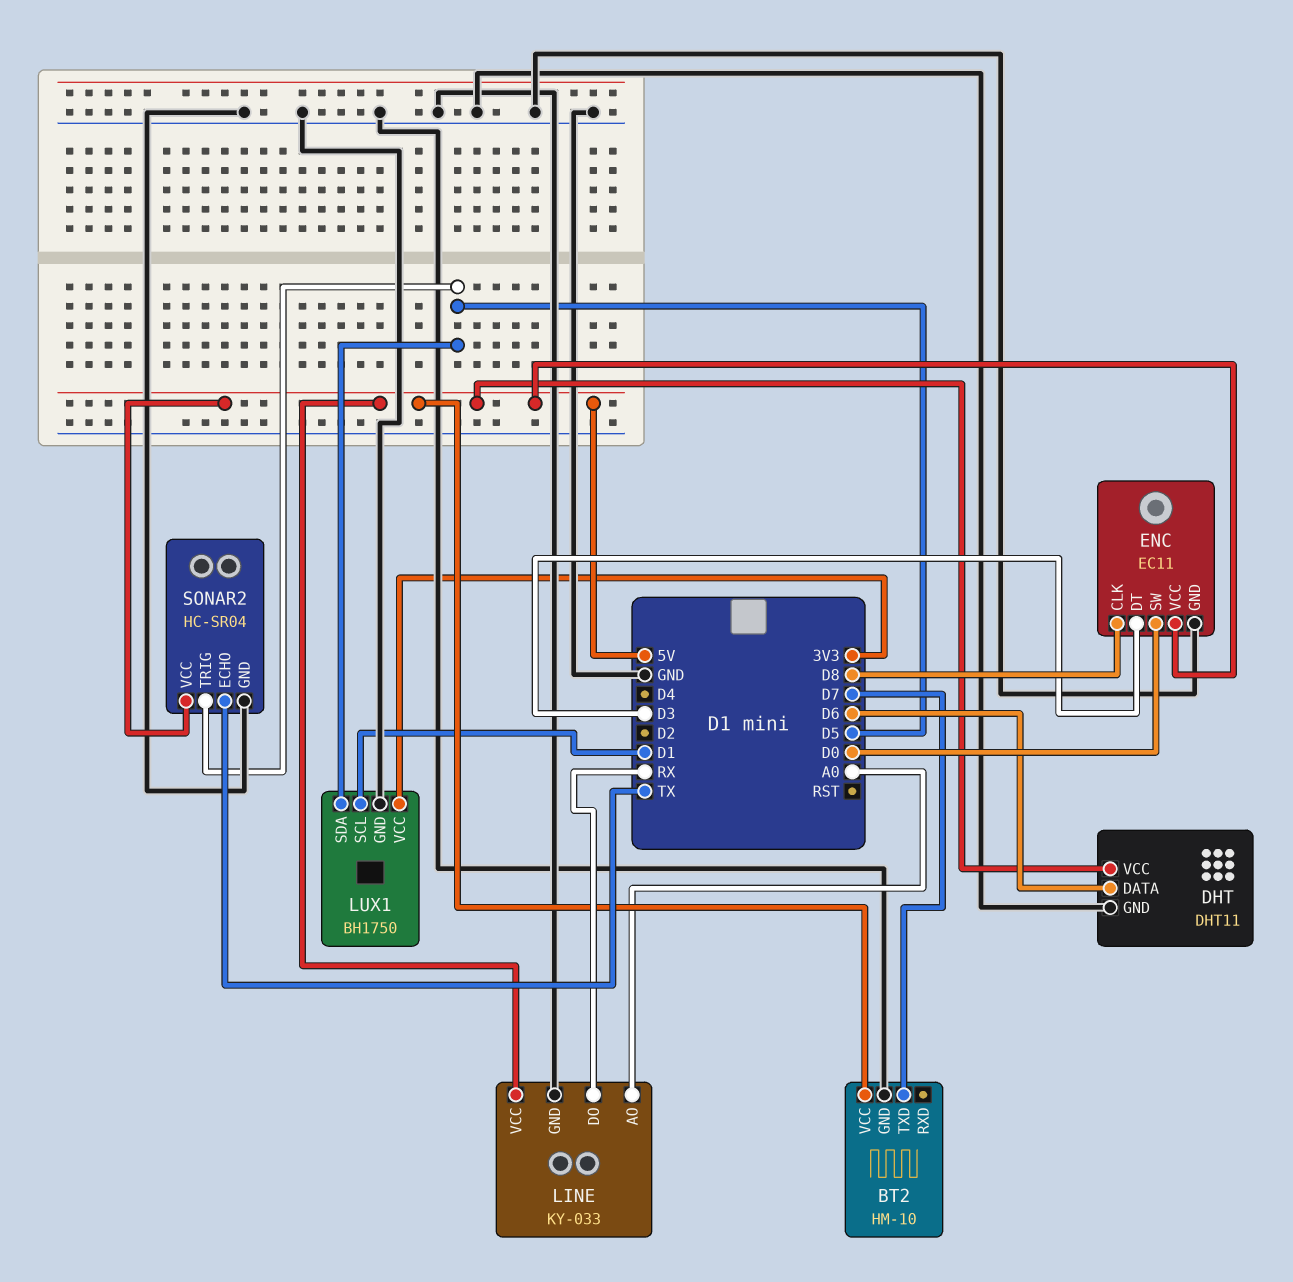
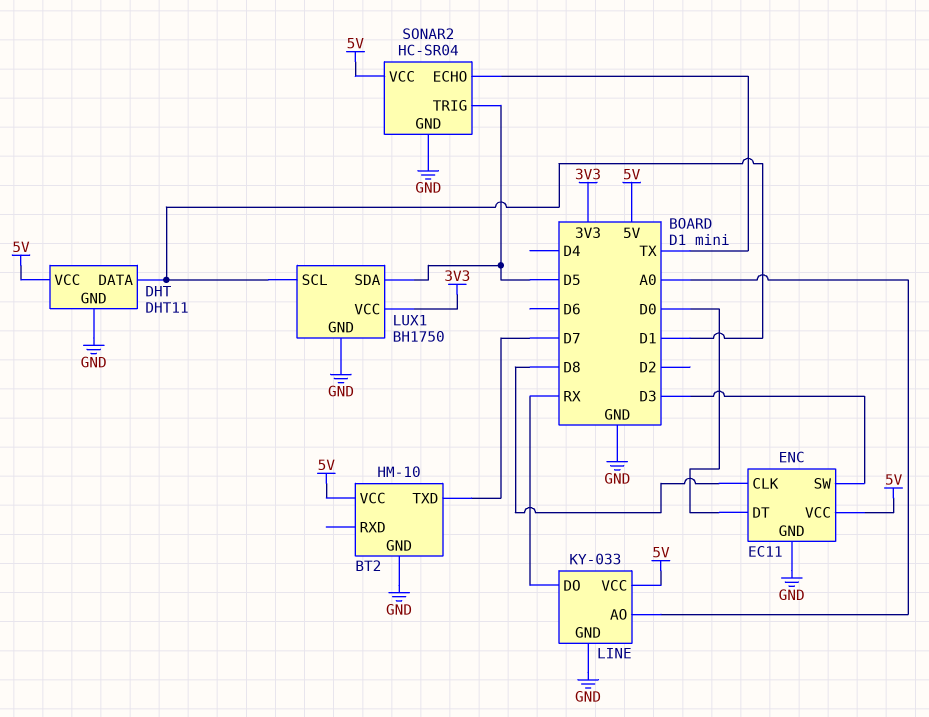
DHT pin DATA: D6 -> D1
ENC pin DT: D3 -> D0
ENC pin SW: D0 -> D3

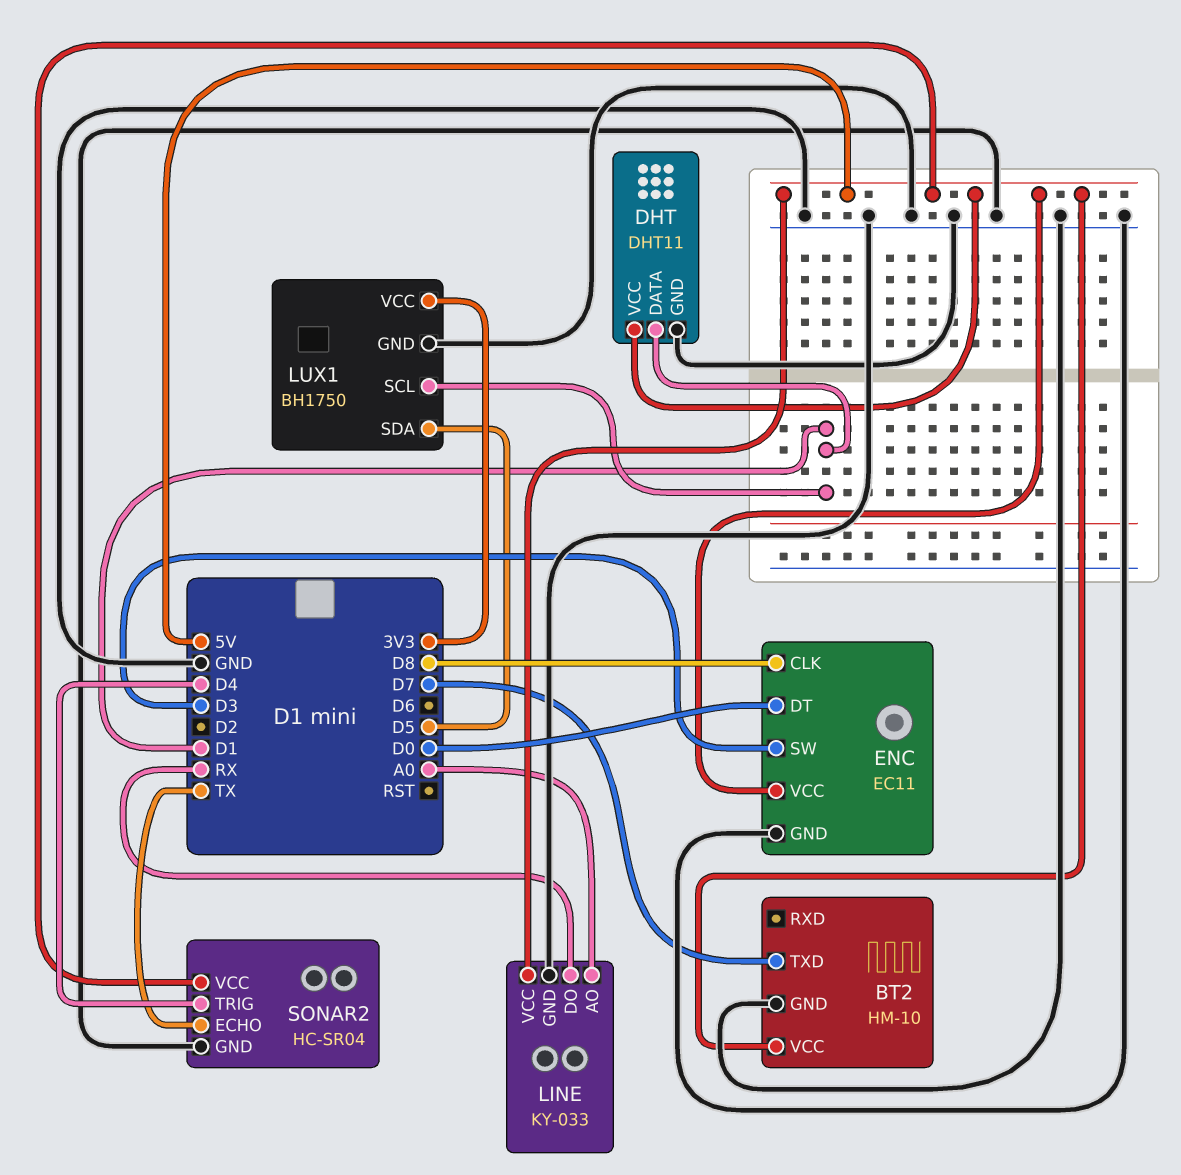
SONAR2 pin TRIG: D5 -> D4

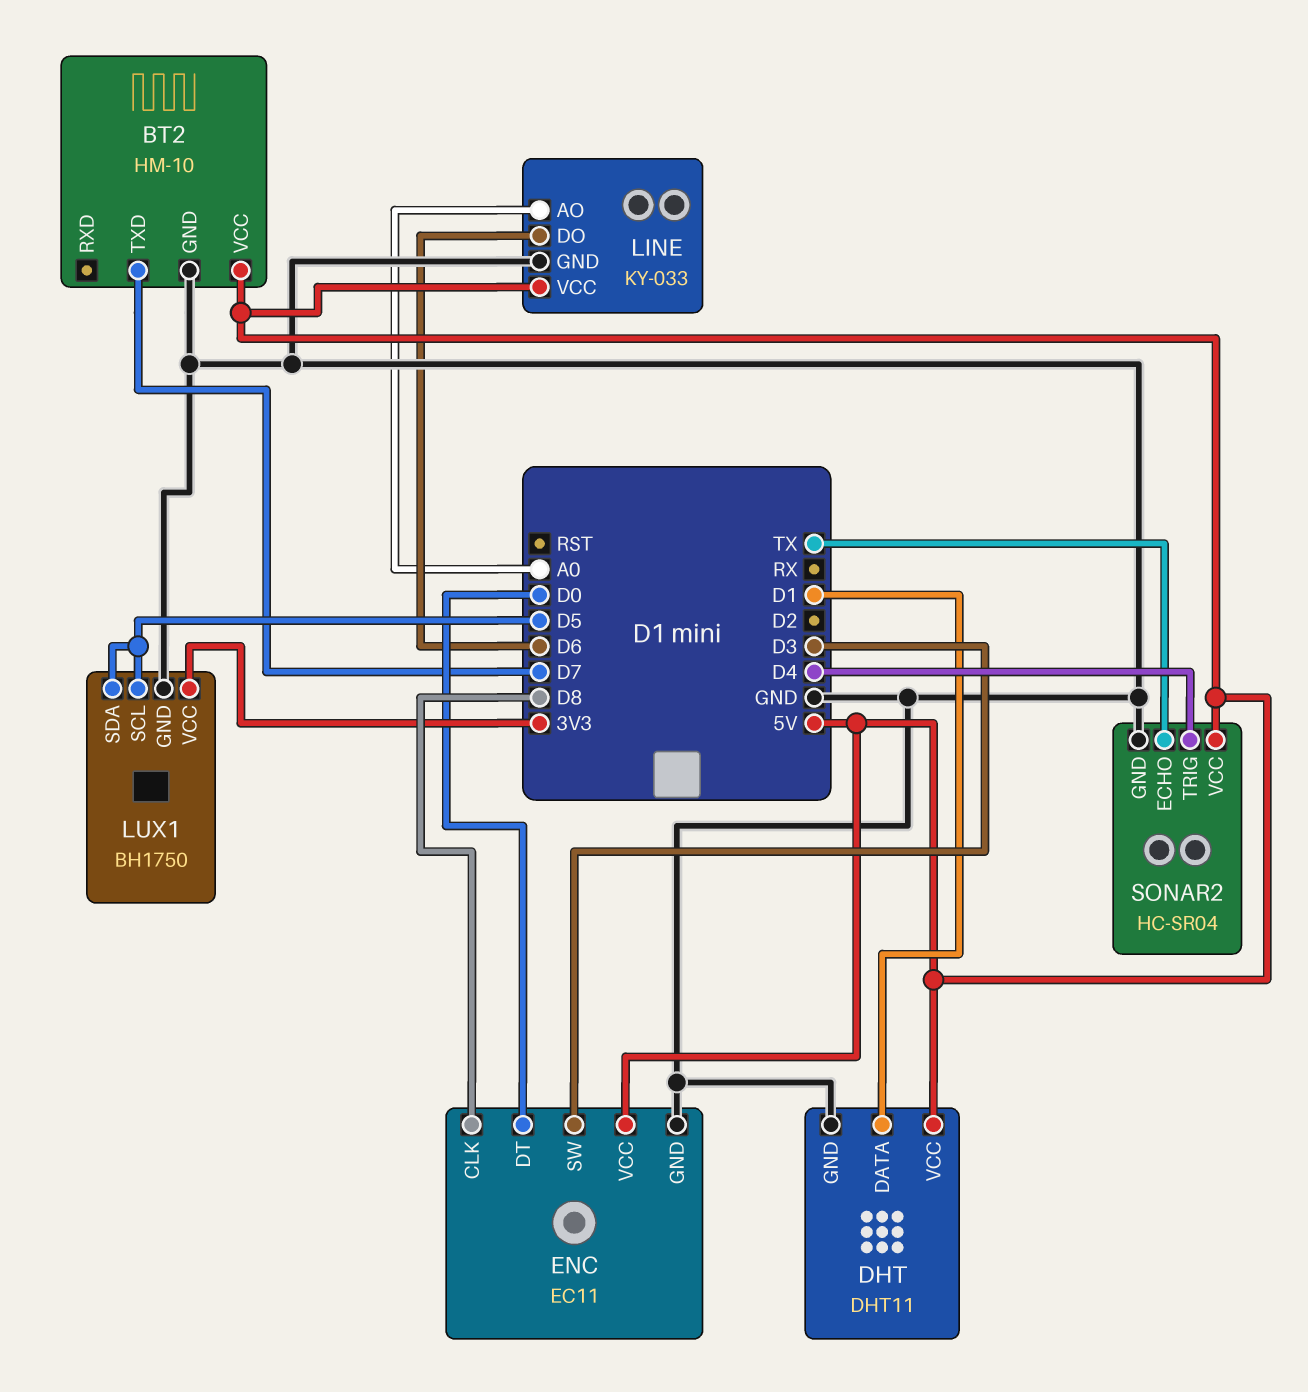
LINE pin DO: RX -> D6
LUX1 pin SCL: D1 -> D5

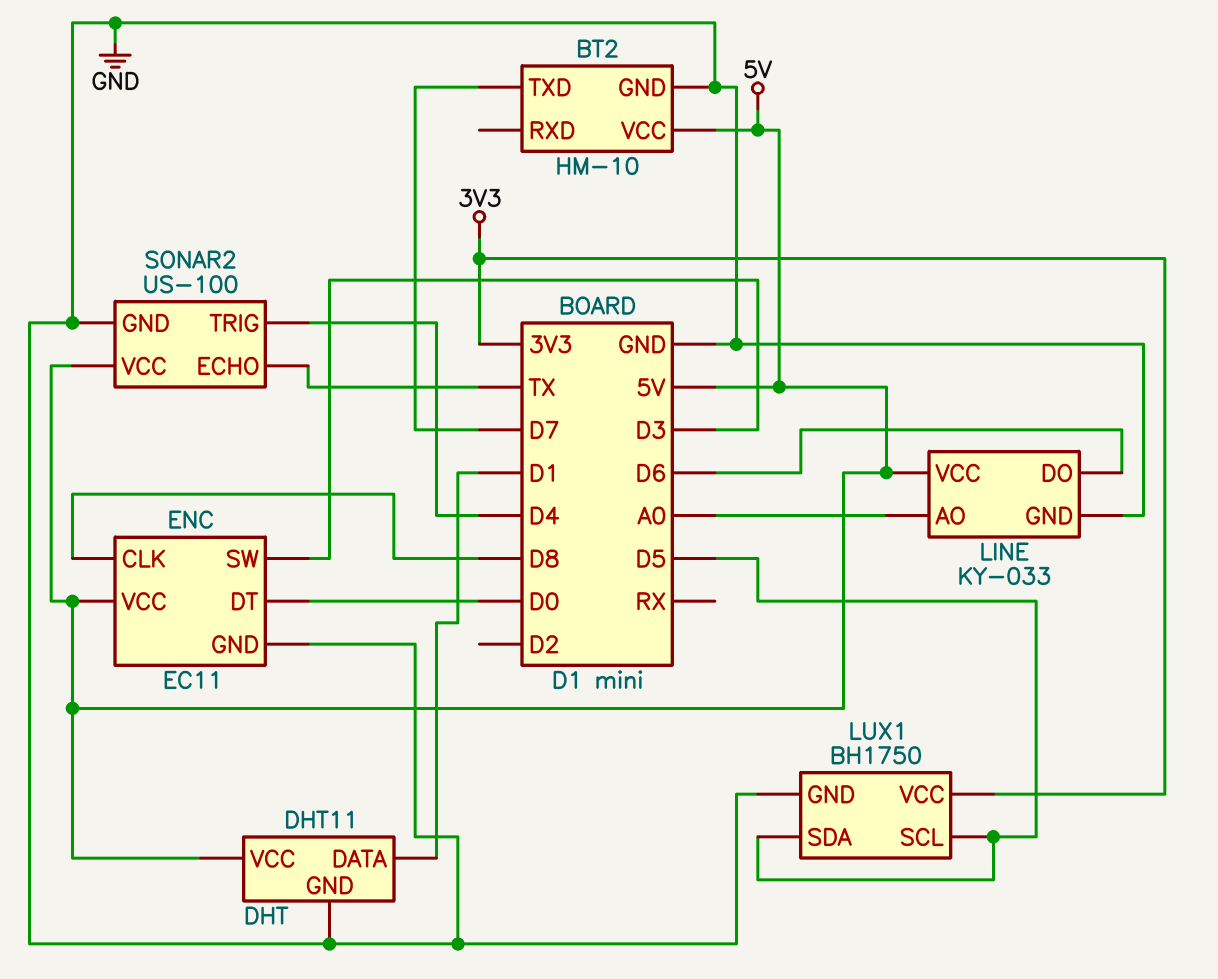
SONAR2: HC-SR04 -> US-100

